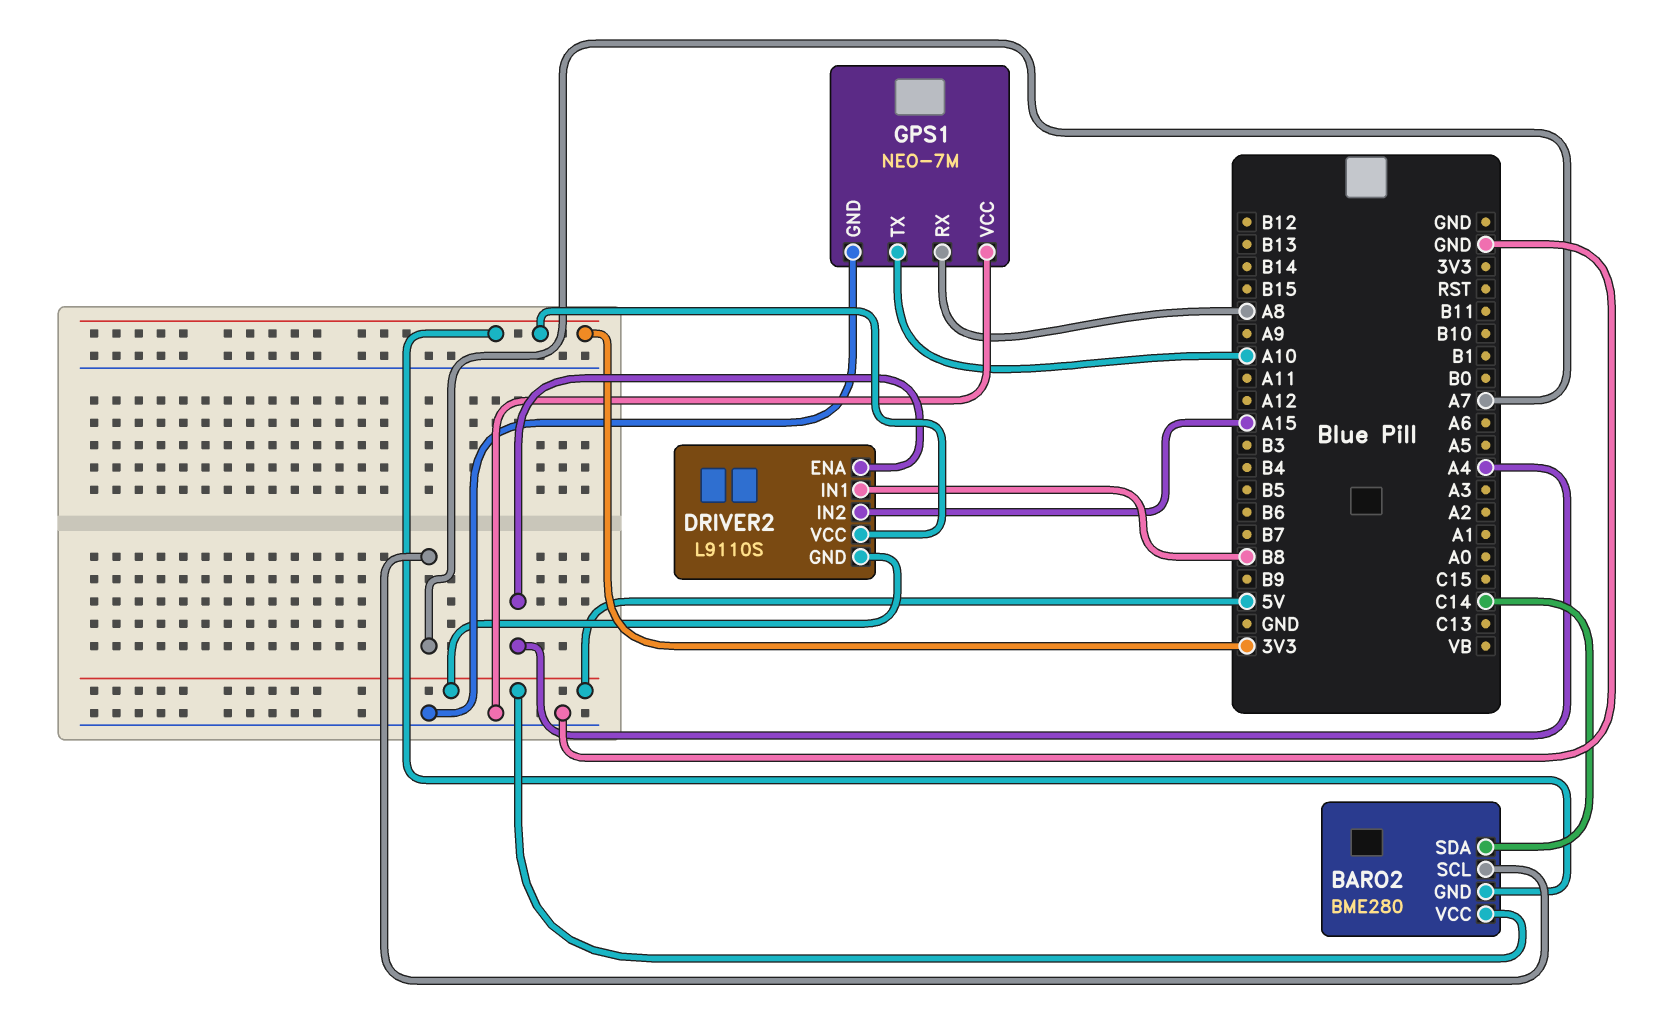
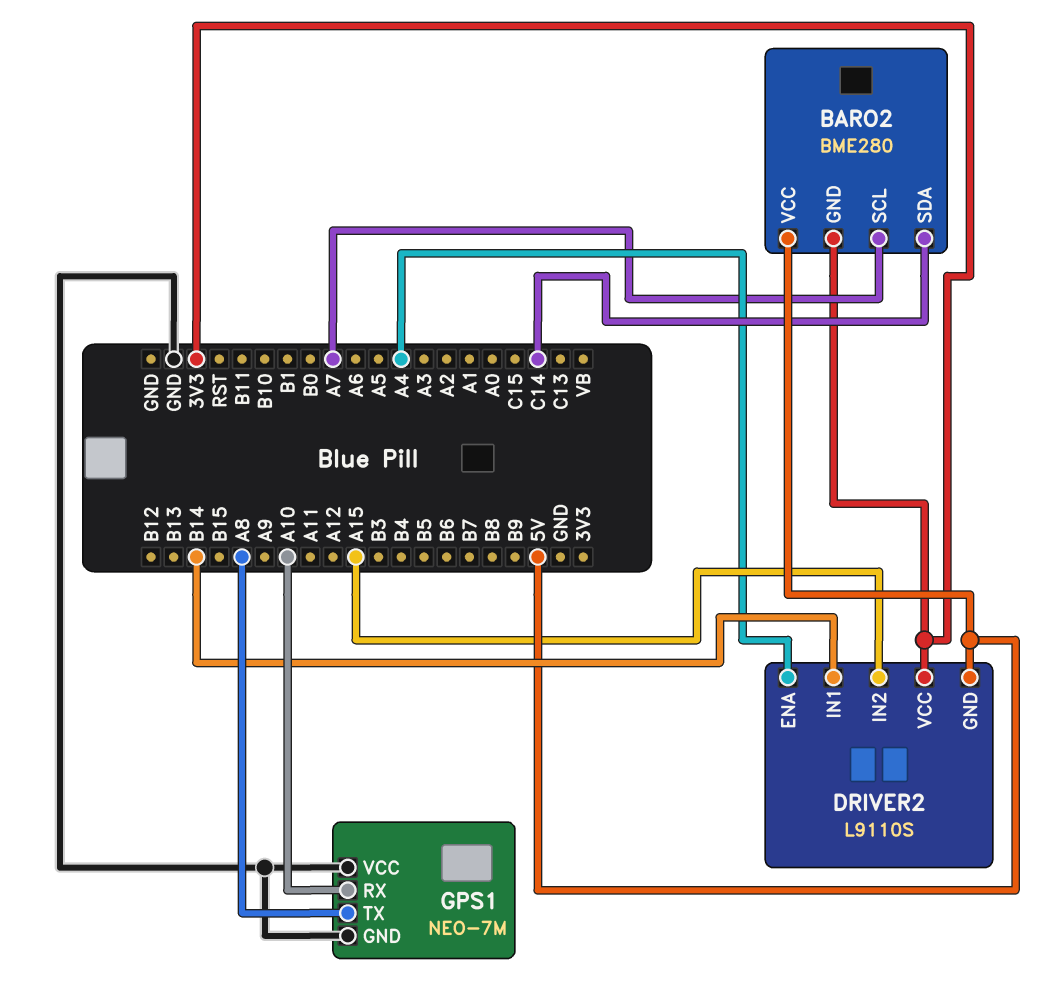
DRIVER2 pin IN1: B8 -> B14
GPS1 pin RX: A8 -> A10
GPS1 pin TX: A10 -> A8

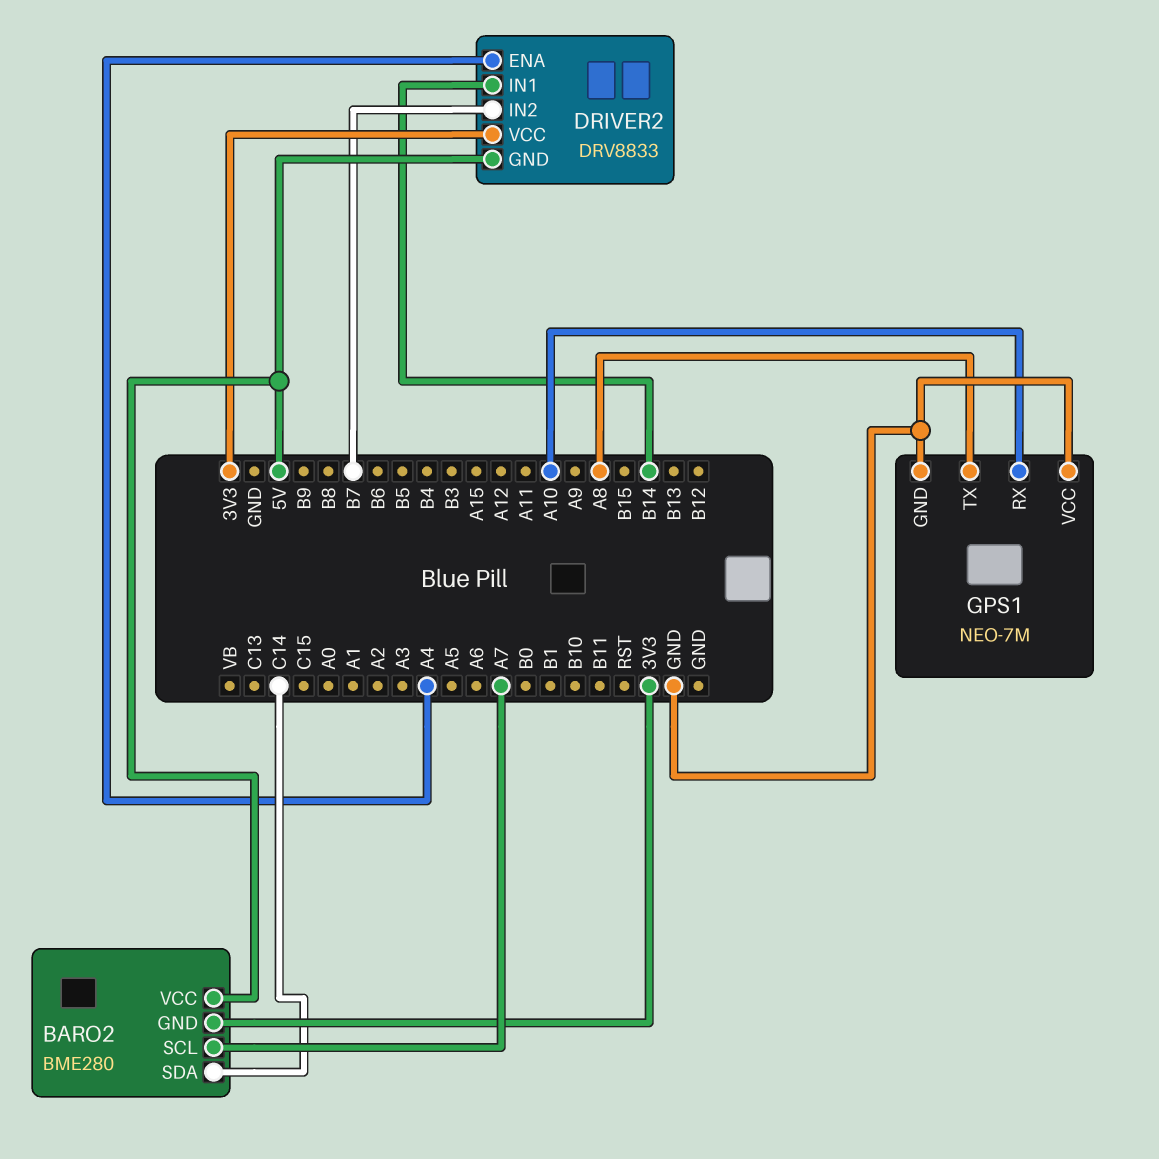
DRIVER2: L9110S -> DRV8833
DRIVER2 pin IN2: A15 -> B7

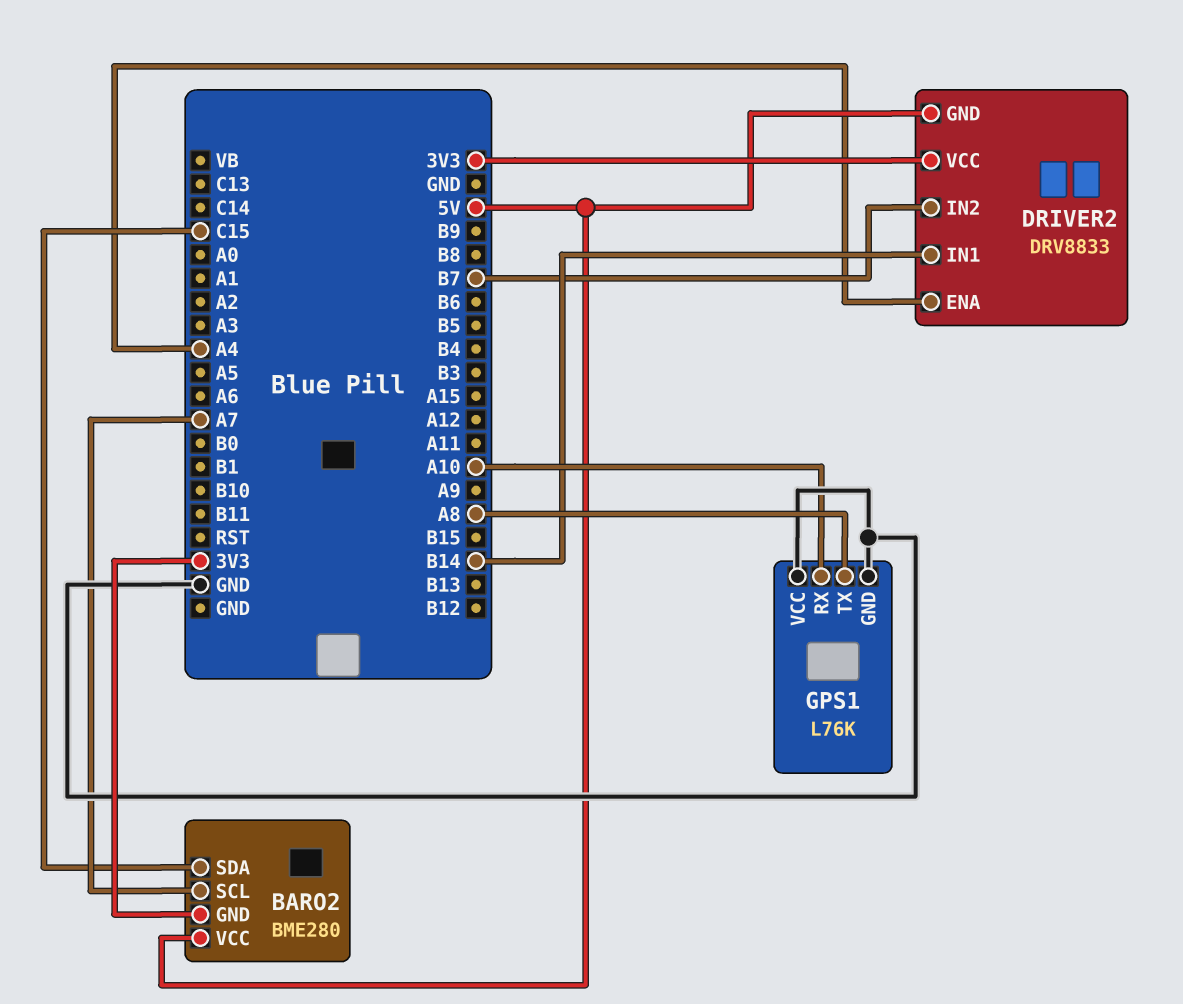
BARO2 pin SDA: C14 -> C15
GPS1: NEO-7M -> L76K

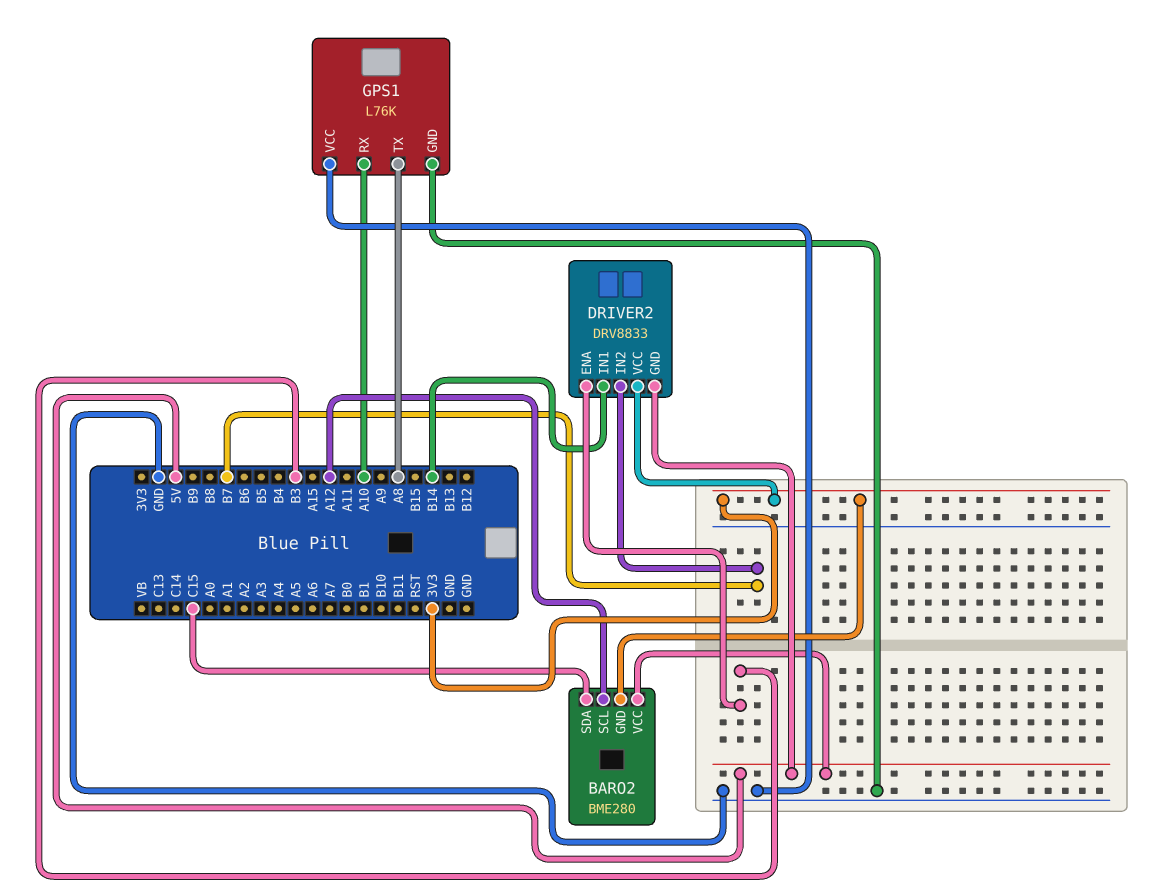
BARO2 pin SCL: A7 -> A12
DRIVER2 pin ENA: A4 -> B3

